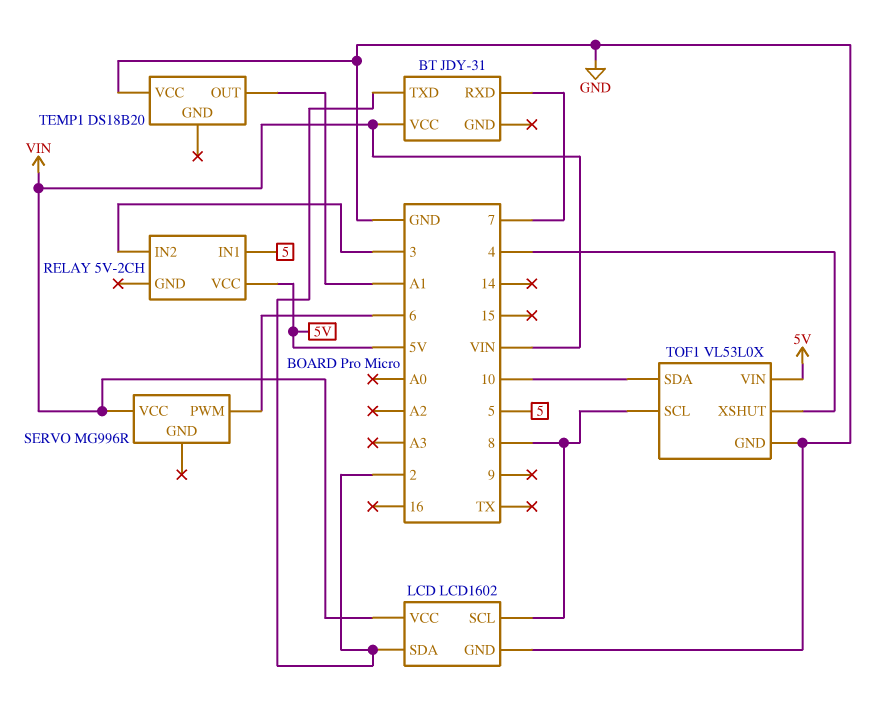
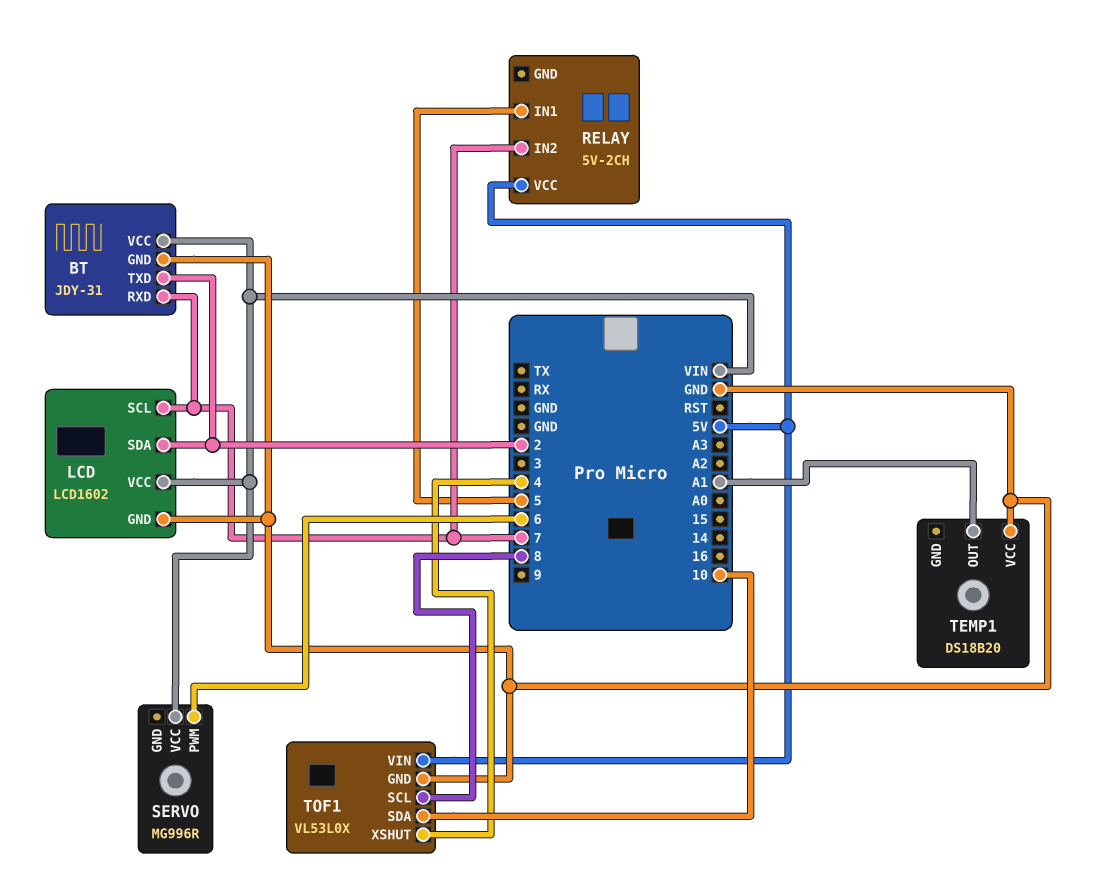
BT pin GND: none -> GND
LCD pin SCL: 8 -> 7
RELAY pin IN2: 3 -> 7

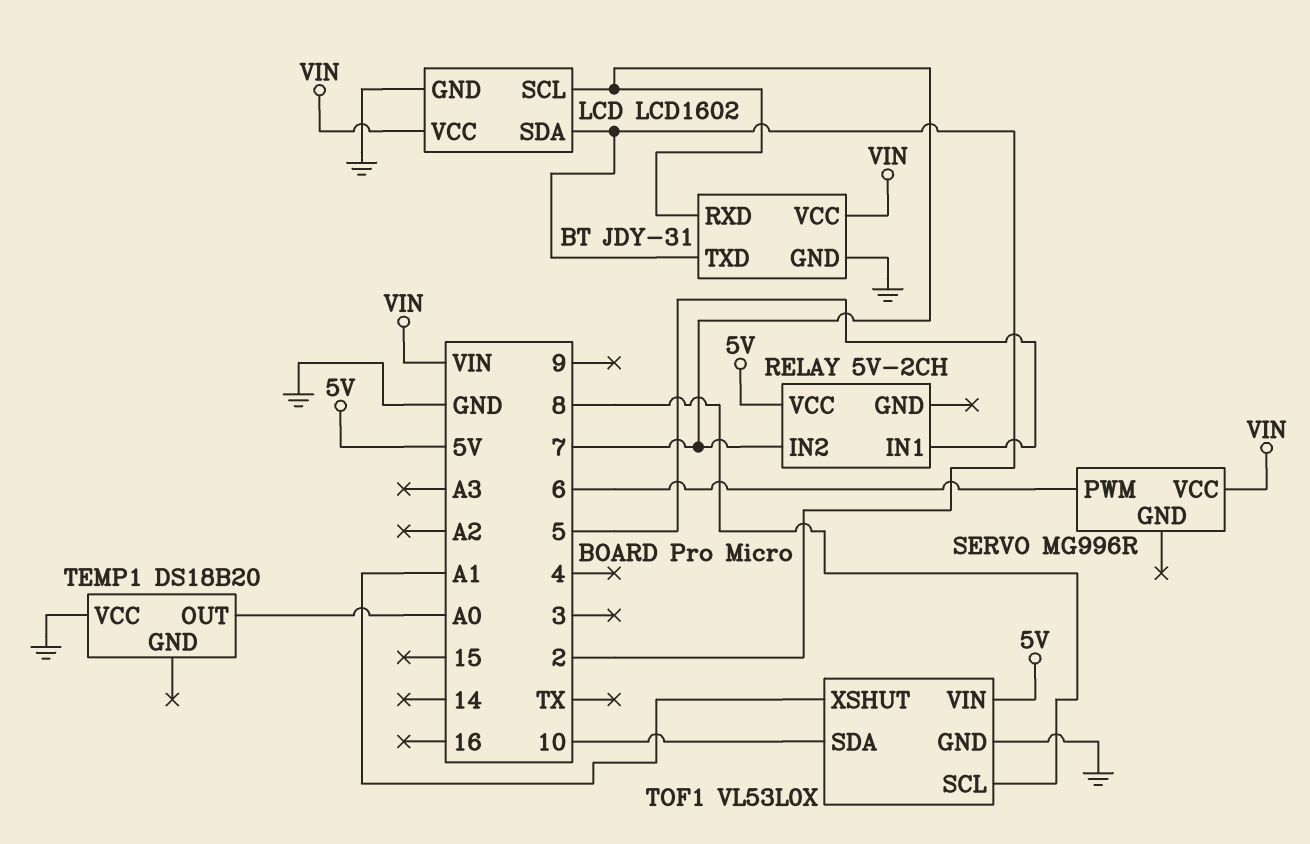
TEMP1 pin OUT: A1 -> A0
TOF1 pin XSHUT: 4 -> A1

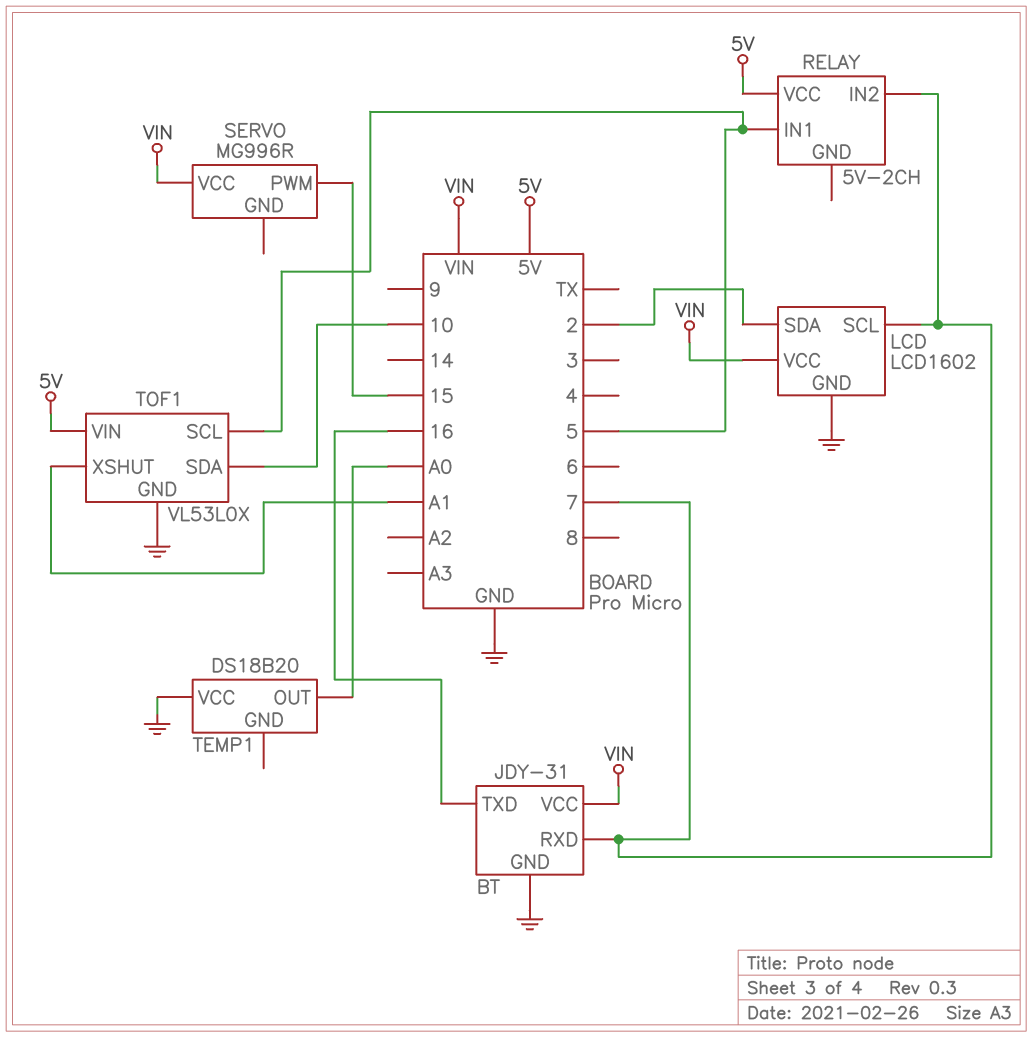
BT pin TXD: 2 -> 16
SERVO pin PWM: 6 -> 15
TOF1 pin SCL: 8 -> 5

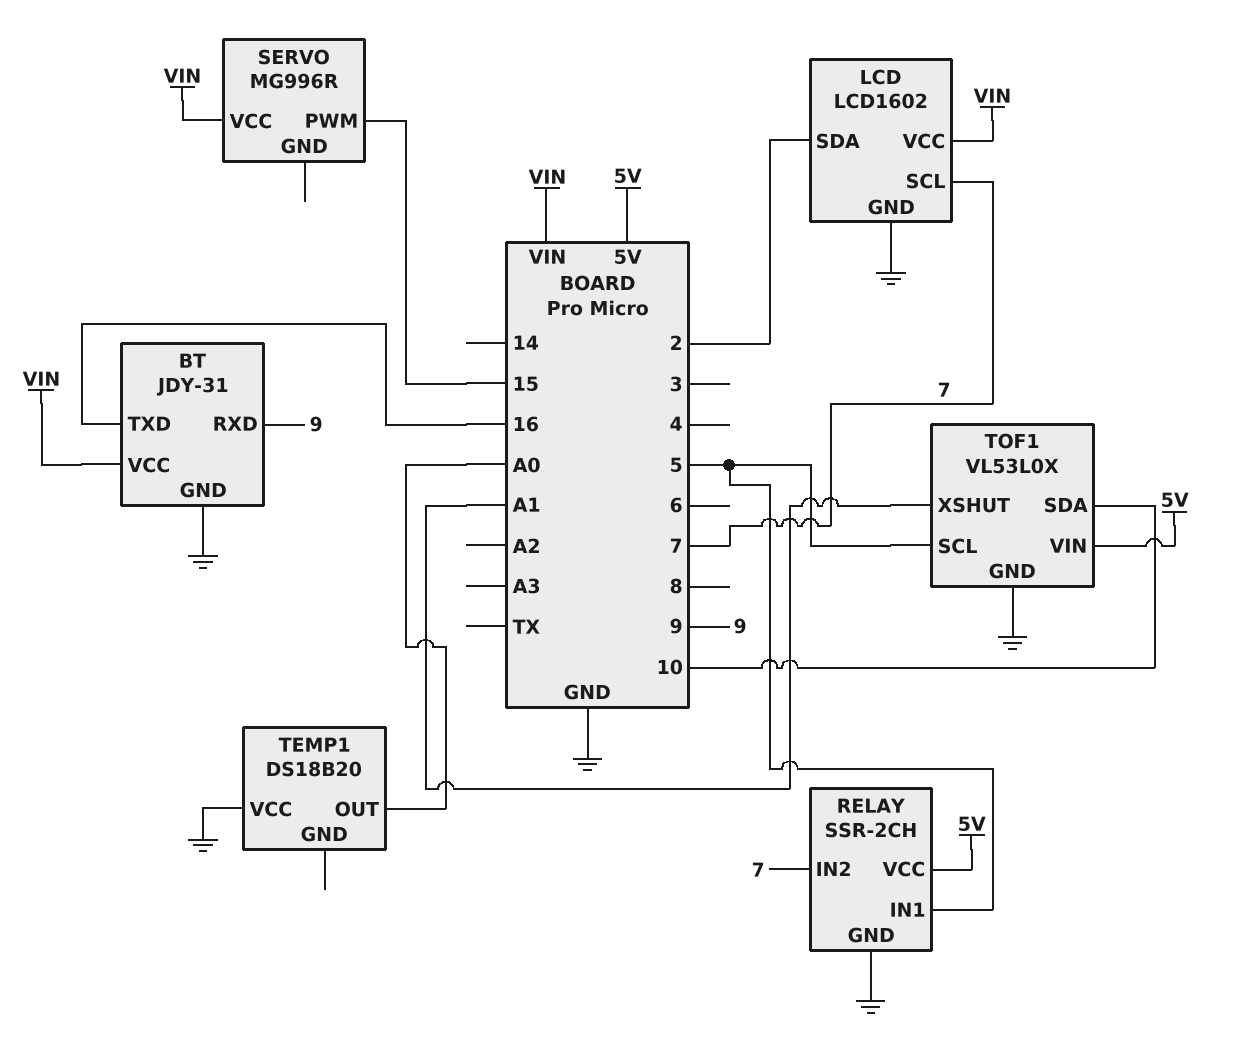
BT pin RXD: 7 -> 9
RELAY: 5V-2CH -> SSR-2CH
RELAY pin GND: none -> GND

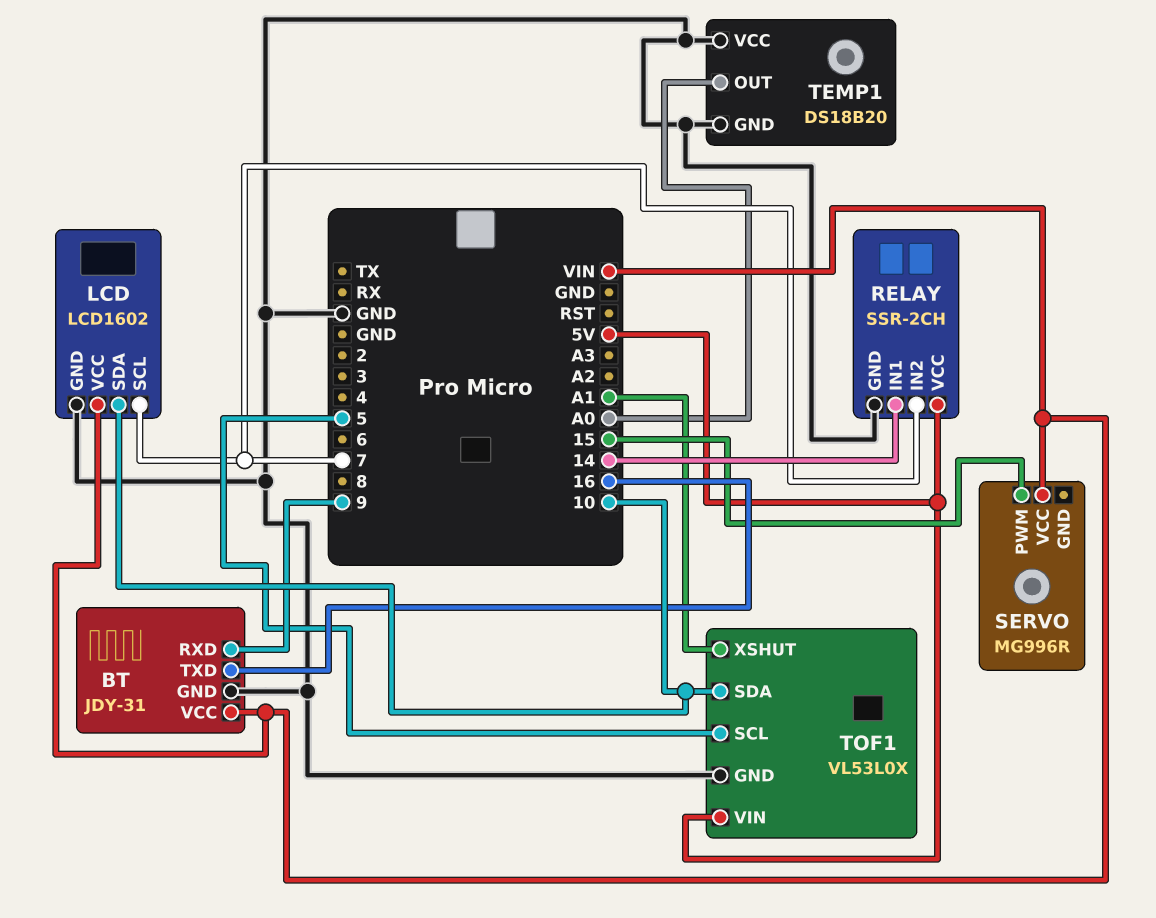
LCD pin SDA: 2 -> 10
RELAY pin IN1: 5 -> 14
TEMP1 pin GND: none -> GND

